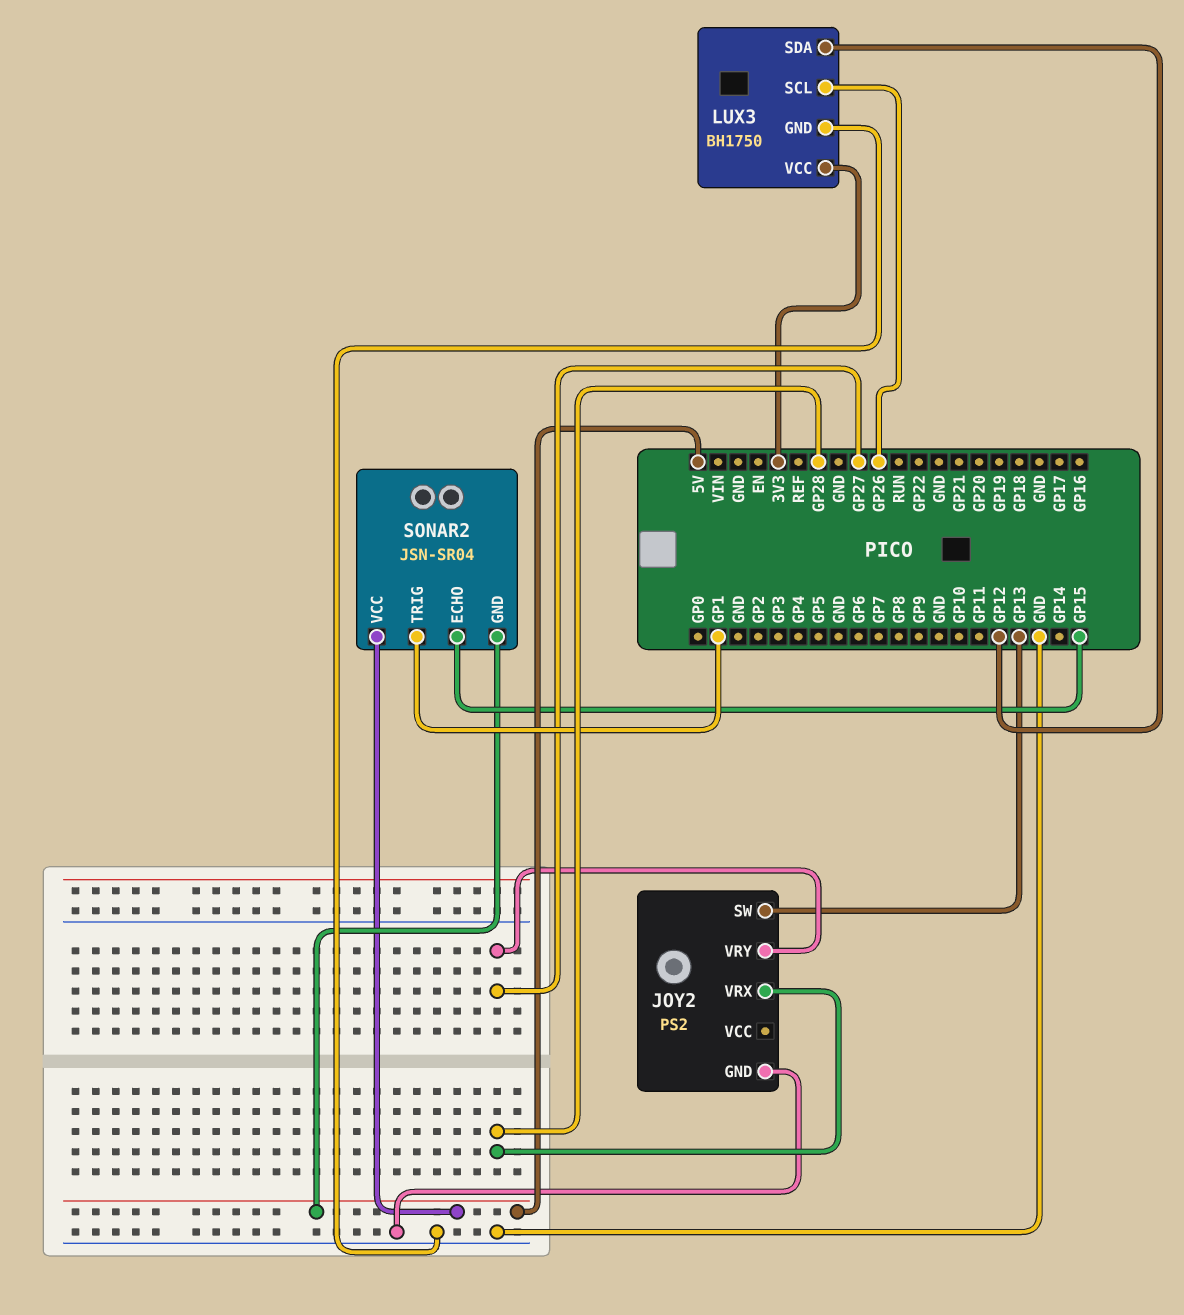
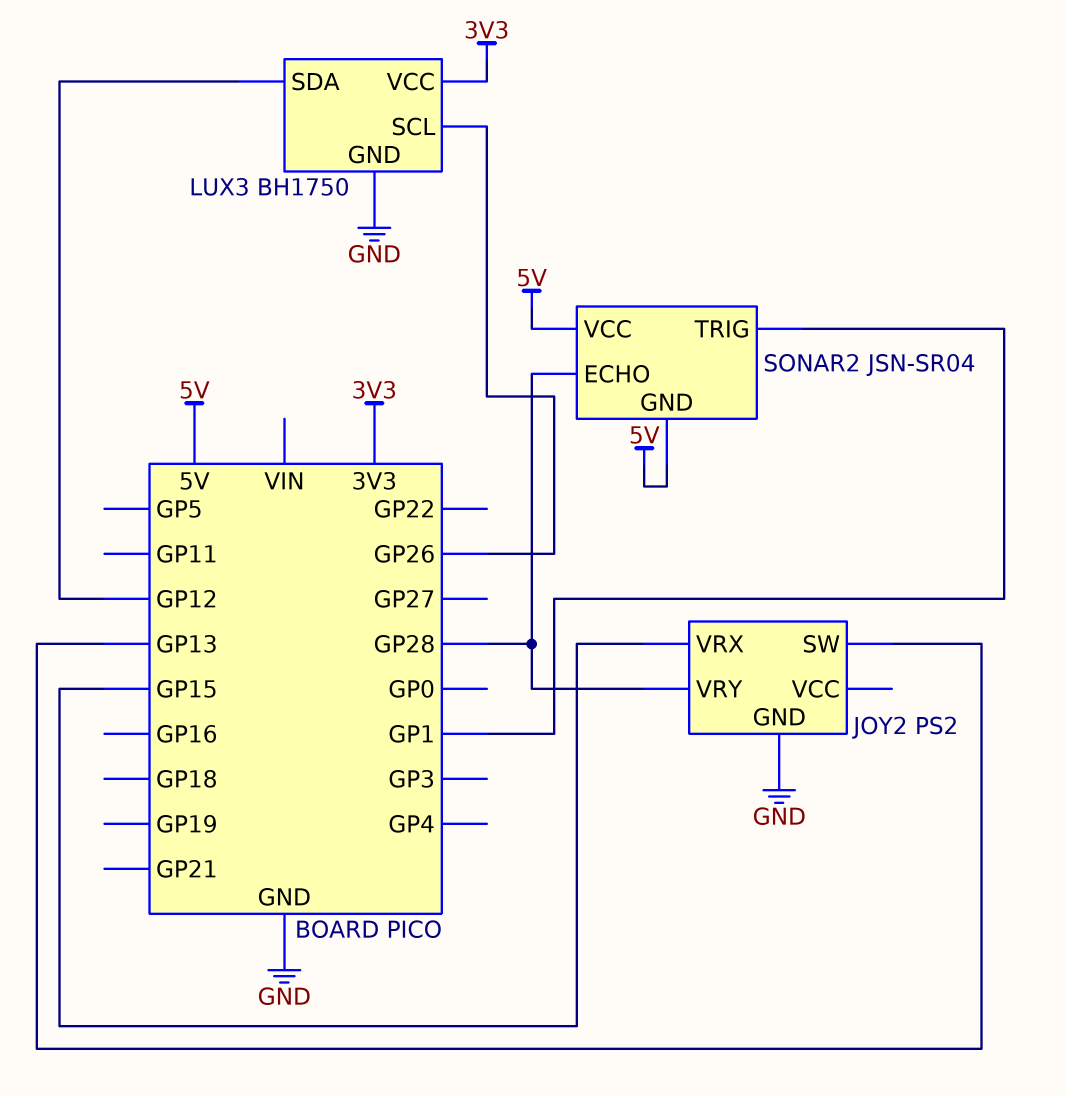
JOY2 pin VRX: GP28 -> GP15
JOY2 pin VRY: GP27 -> GP28
SONAR2 pin ECHO: GP15 -> GP28

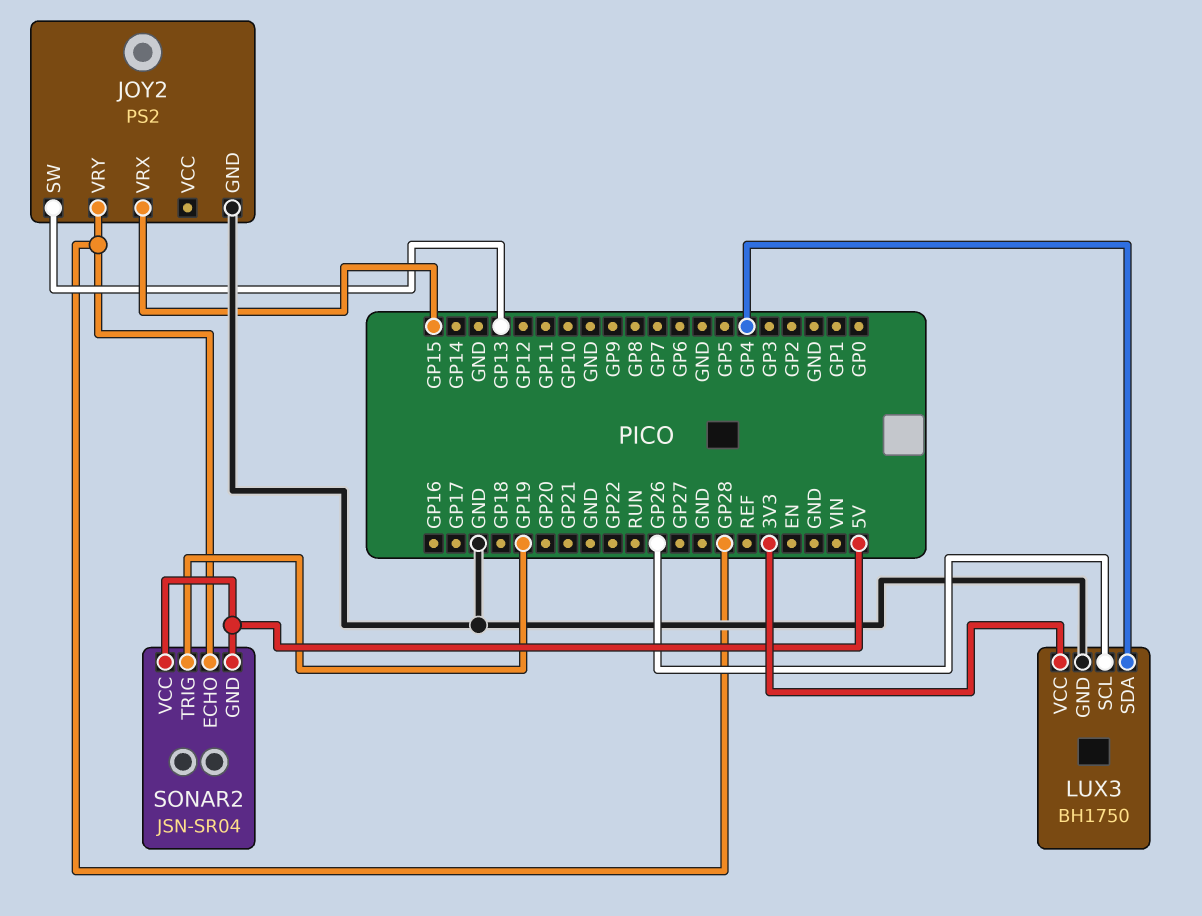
LUX3 pin SDA: GP12 -> GP4
SONAR2 pin TRIG: GP1 -> GP19

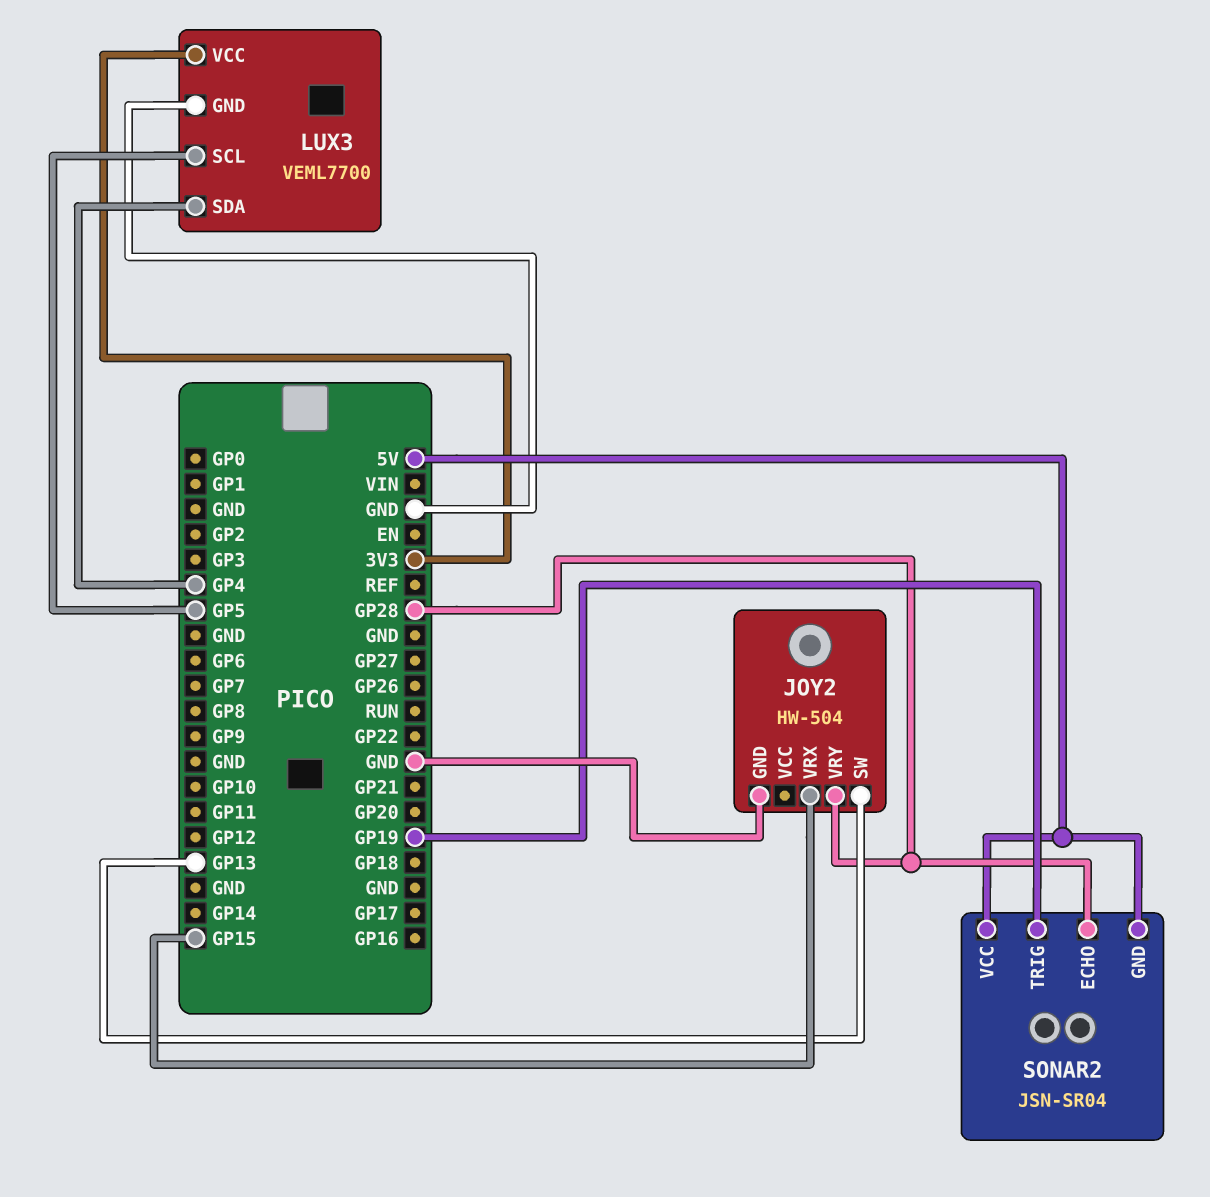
JOY2: PS2 -> HW-504
LUX3: BH1750 -> VEML7700
LUX3 pin SCL: GP26 -> GP5

